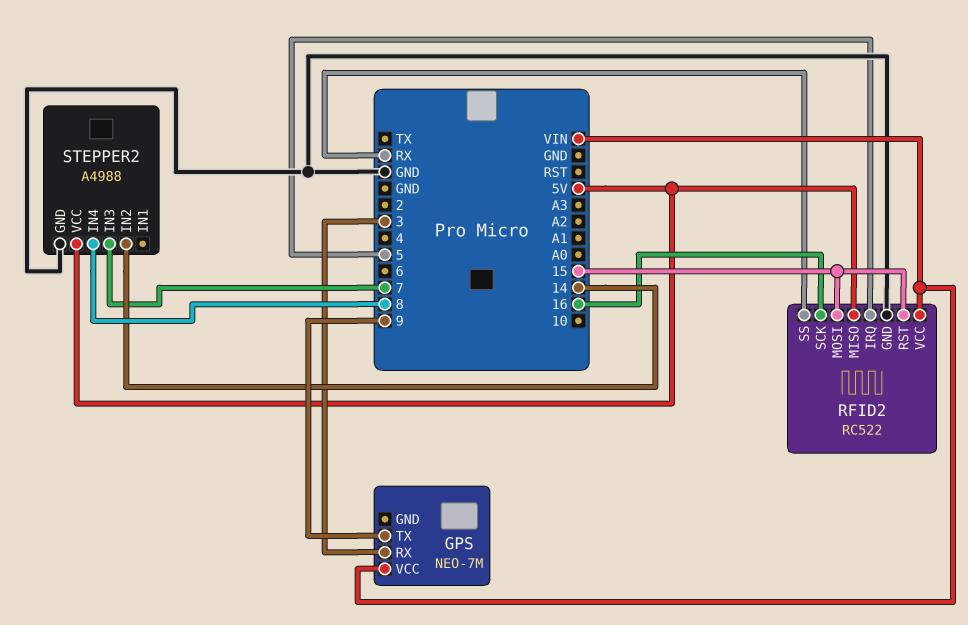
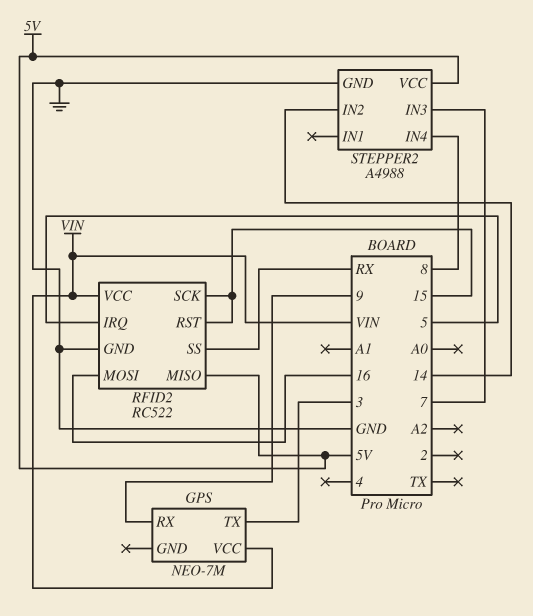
GPS pin RX: 3 -> 9
GPS pin TX: 9 -> 3
RFID2 pin MOSI: 15 -> 16
RFID2 pin SCK: 16 -> 15

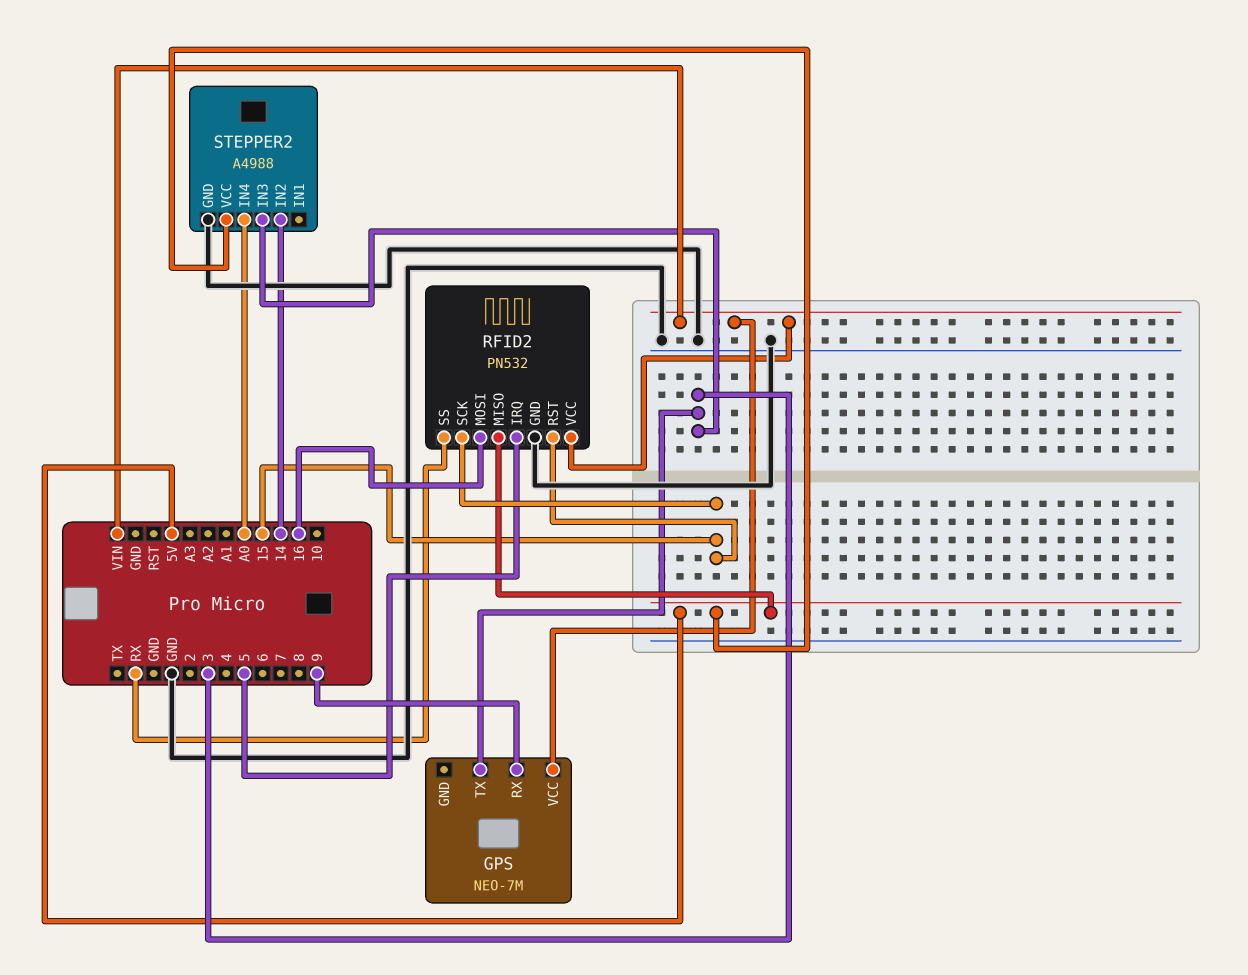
RFID2: RC522 -> PN532
STEPPER2 pin IN3: 7 -> 3
STEPPER2 pin IN4: 8 -> A0

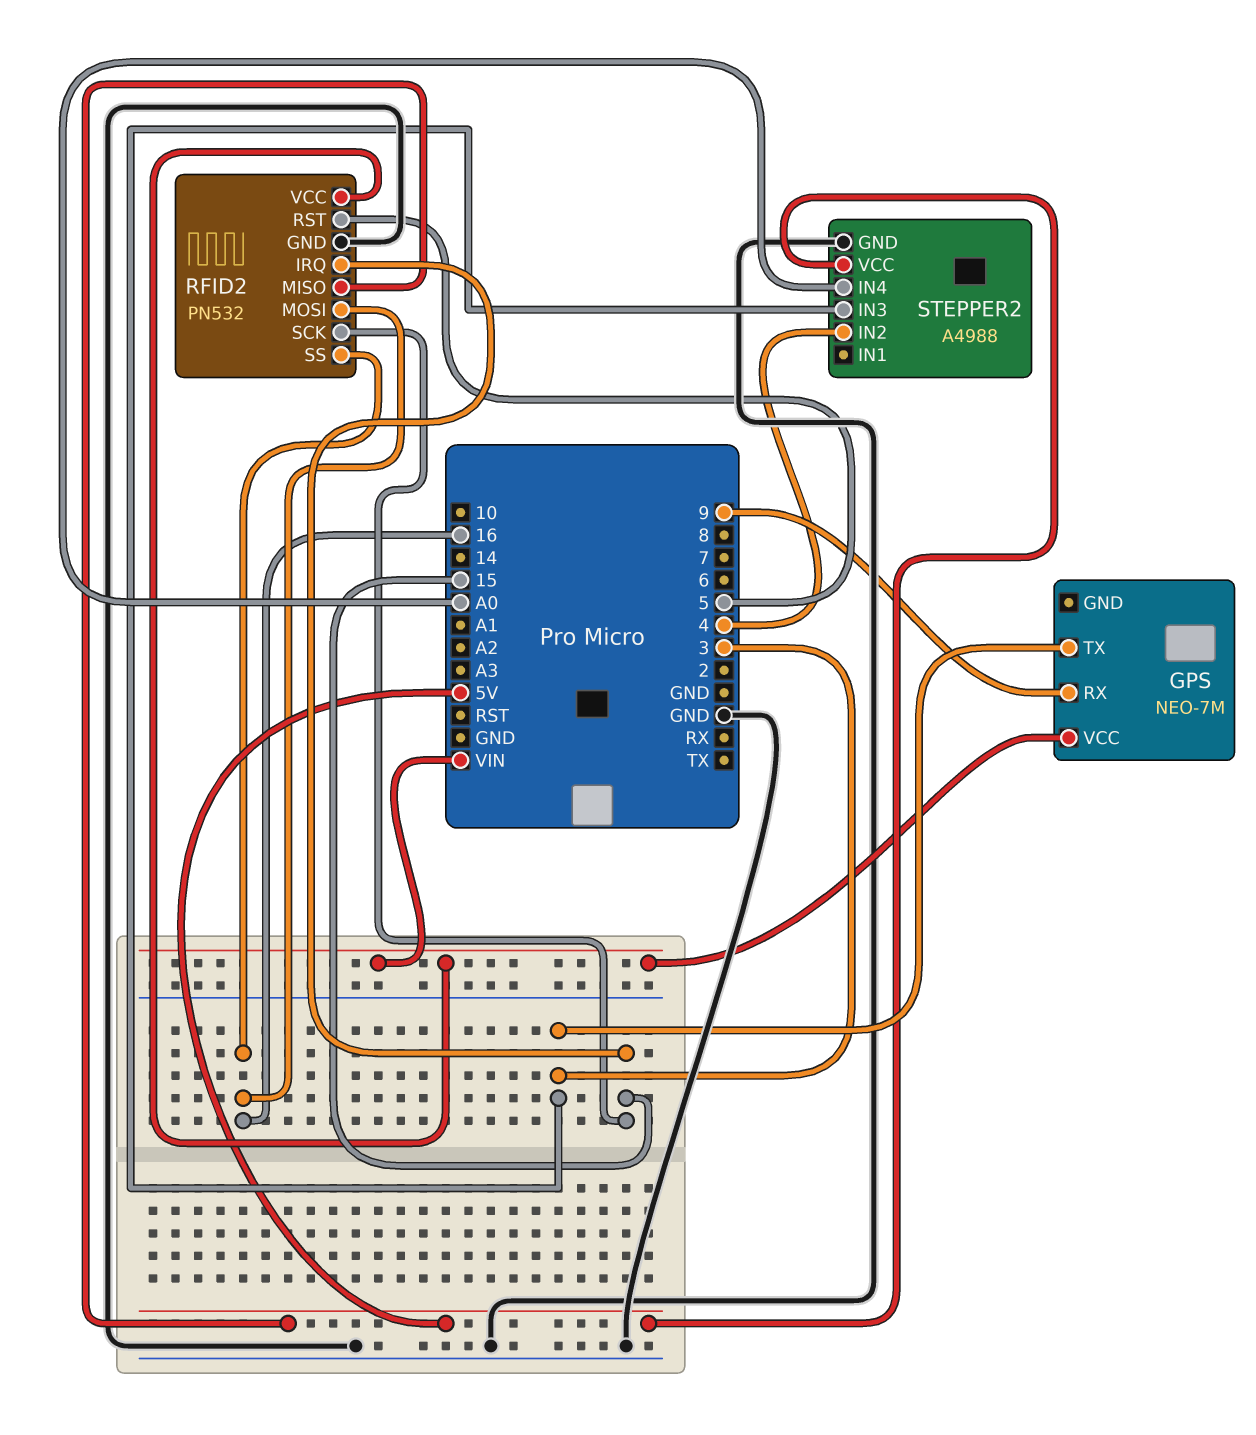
RFID2 pin IRQ: 5 -> 15
RFID2 pin RST: 15 -> 5
RFID2 pin SS: RX -> 16
STEPPER2 pin IN2: 14 -> 4

